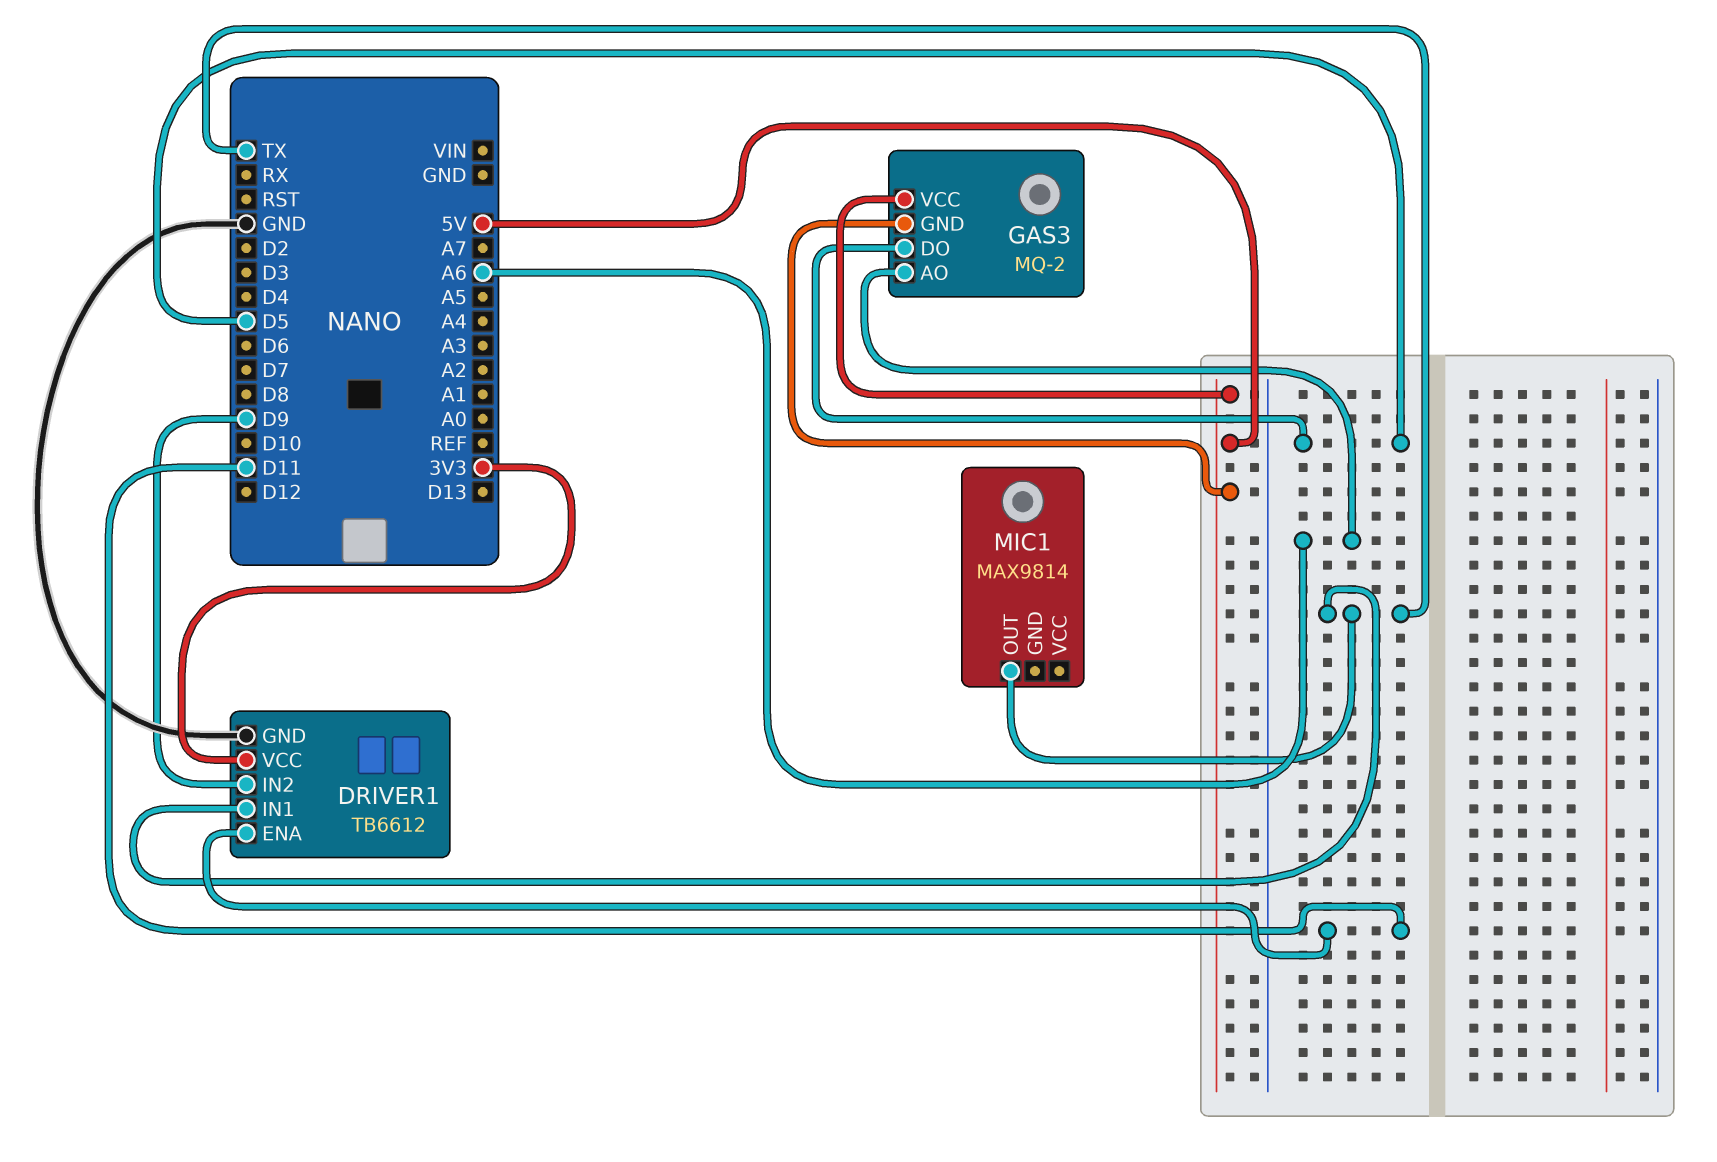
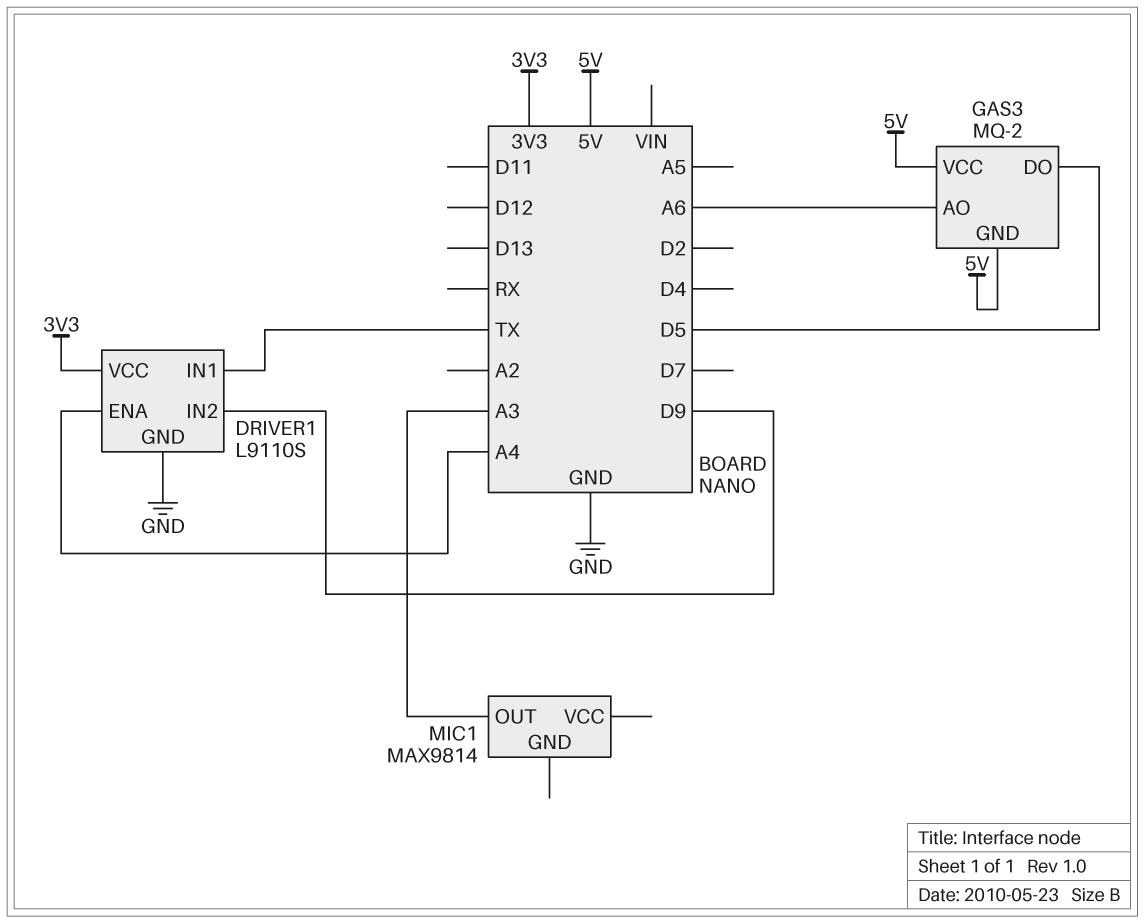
DRIVER1: TB6612 -> L9110S
DRIVER1 pin ENA: D11 -> A4
MIC1 pin OUT: TX -> A3

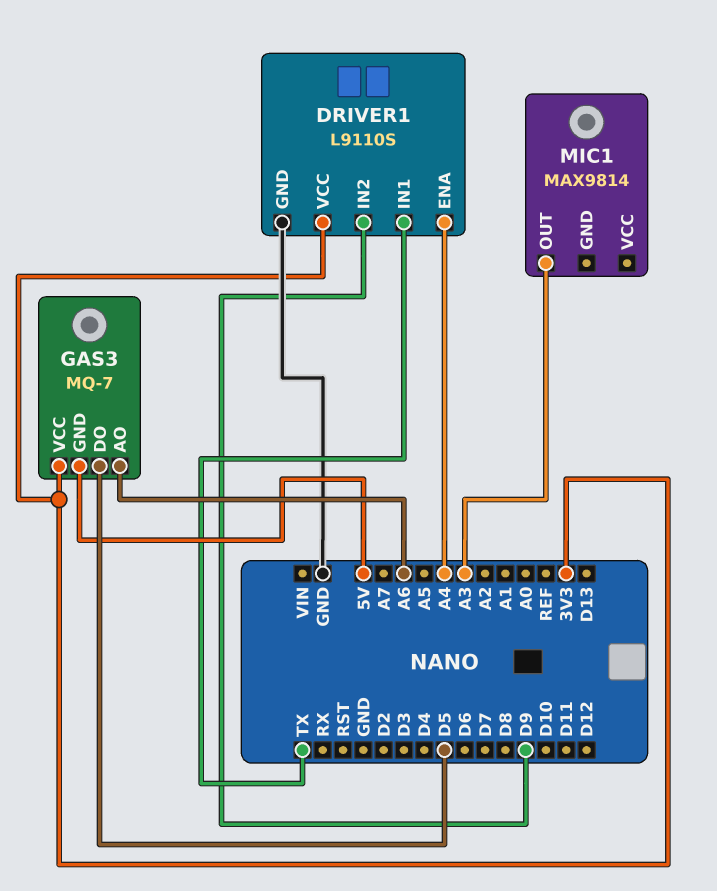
GAS3: MQ-2 -> MQ-7
GAS3 pin VCC: 5V -> 3V3

